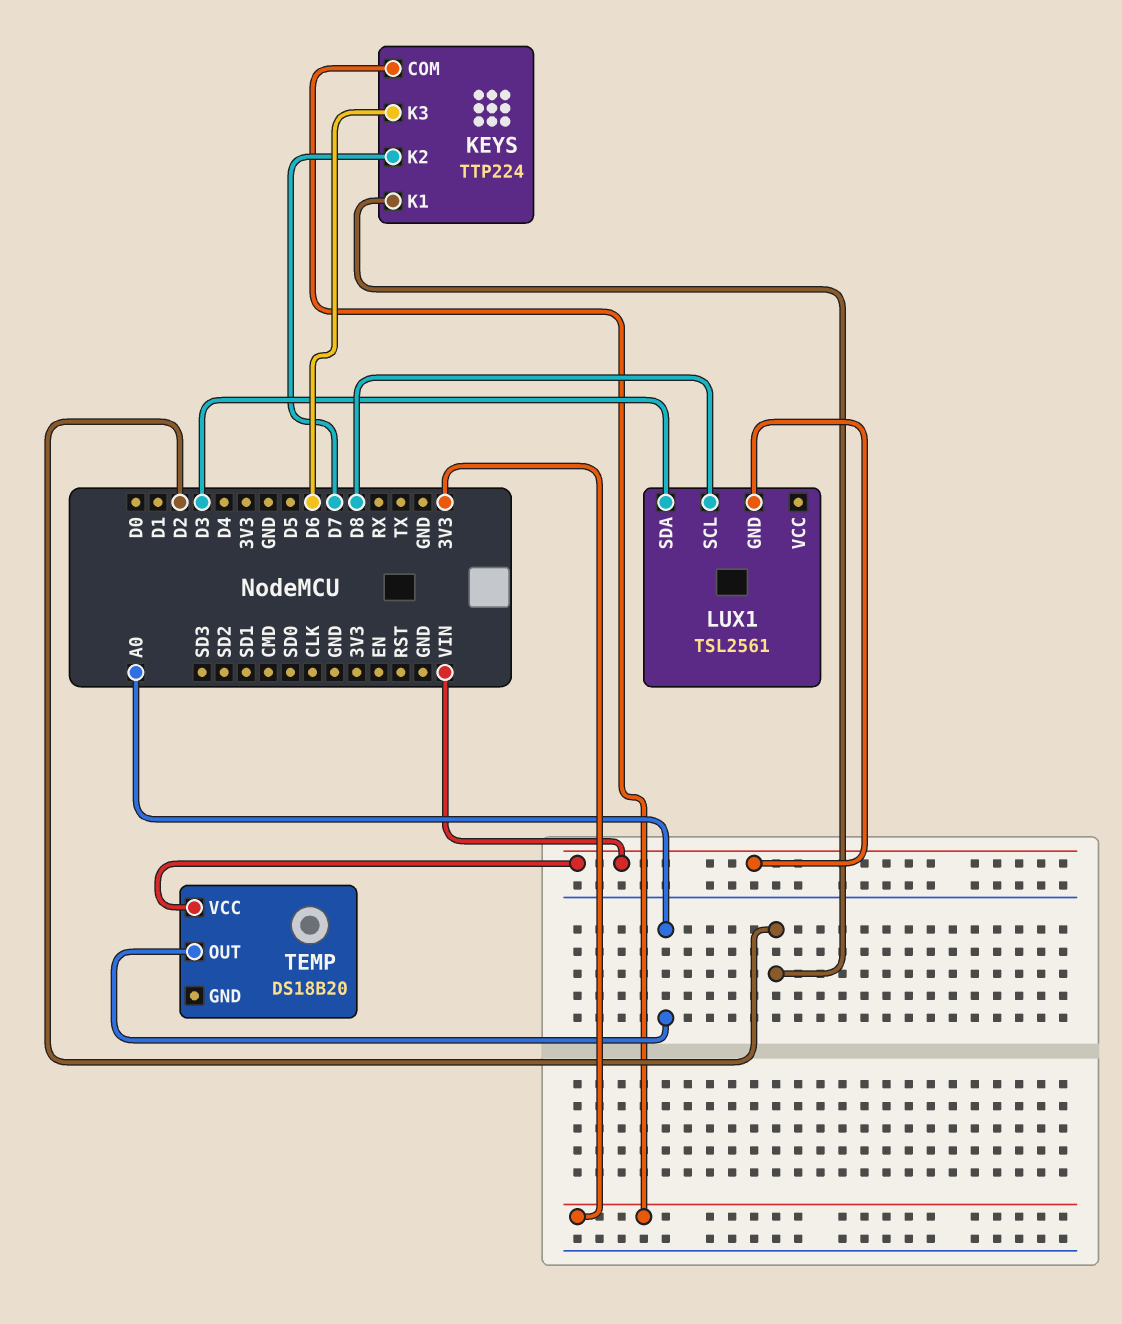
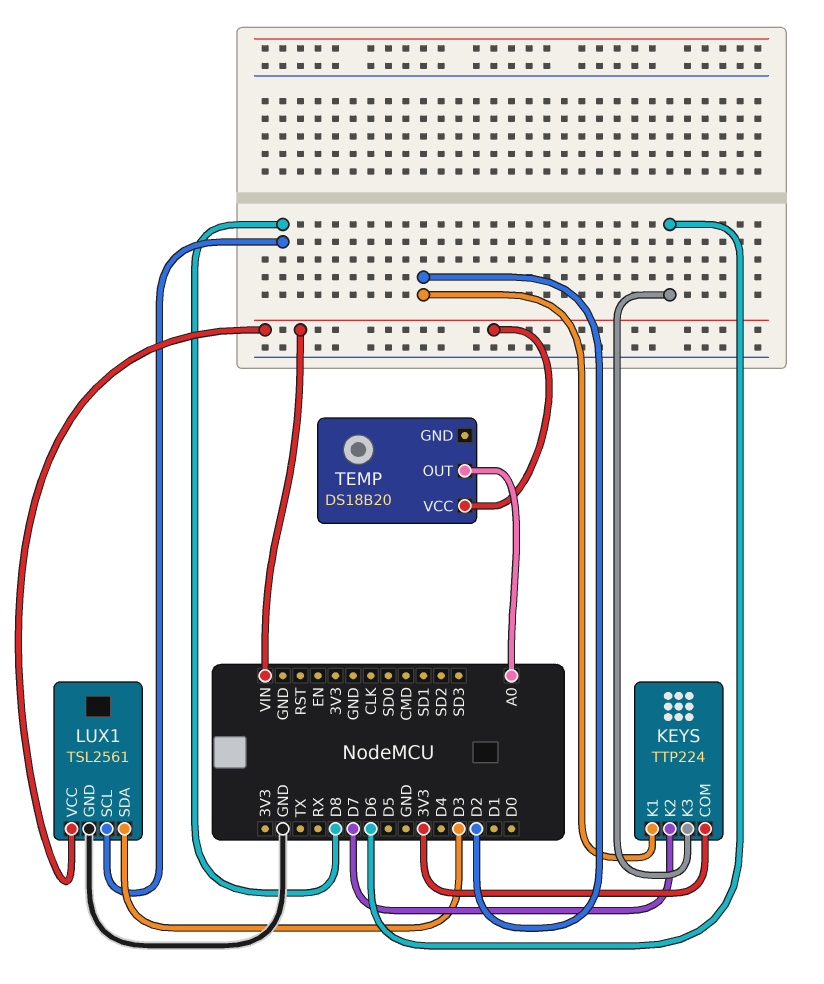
LUX1 pin GND: VIN -> GND
LUX1 pin VCC: none -> VIN

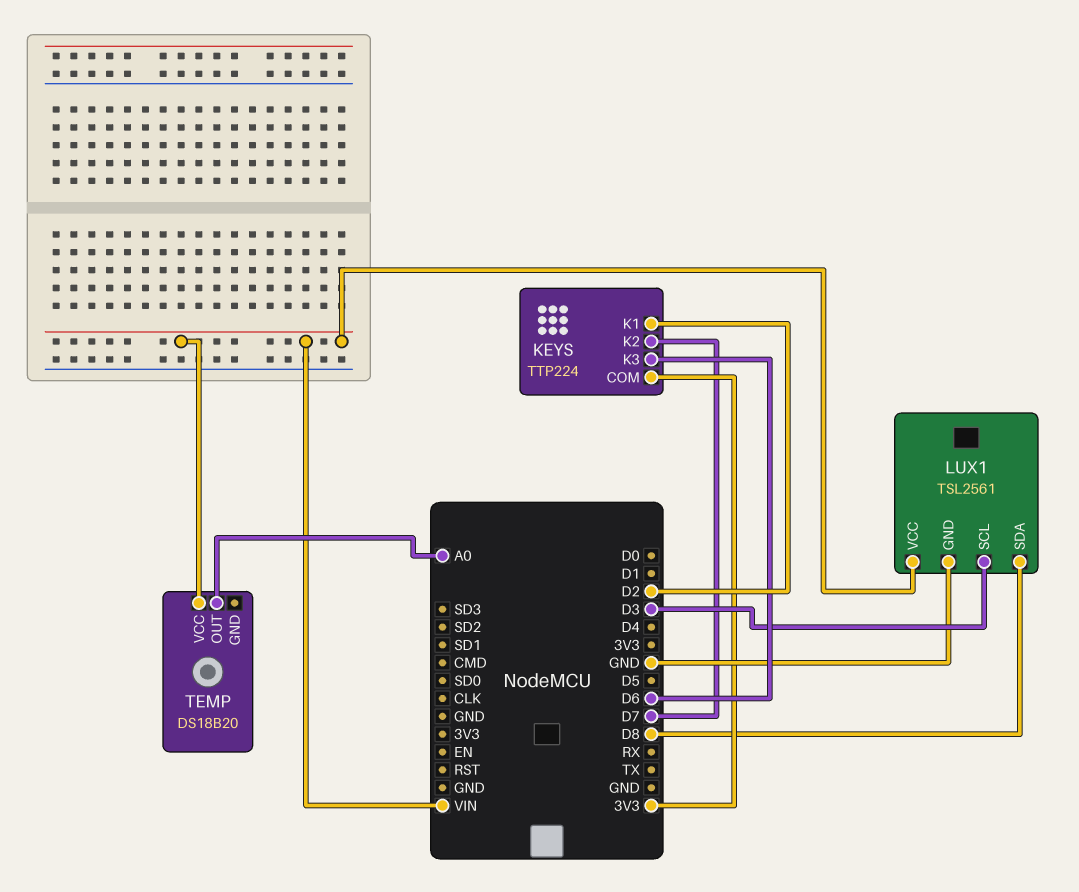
LUX1 pin SCL: D8 -> D3
LUX1 pin SDA: D3 -> D8

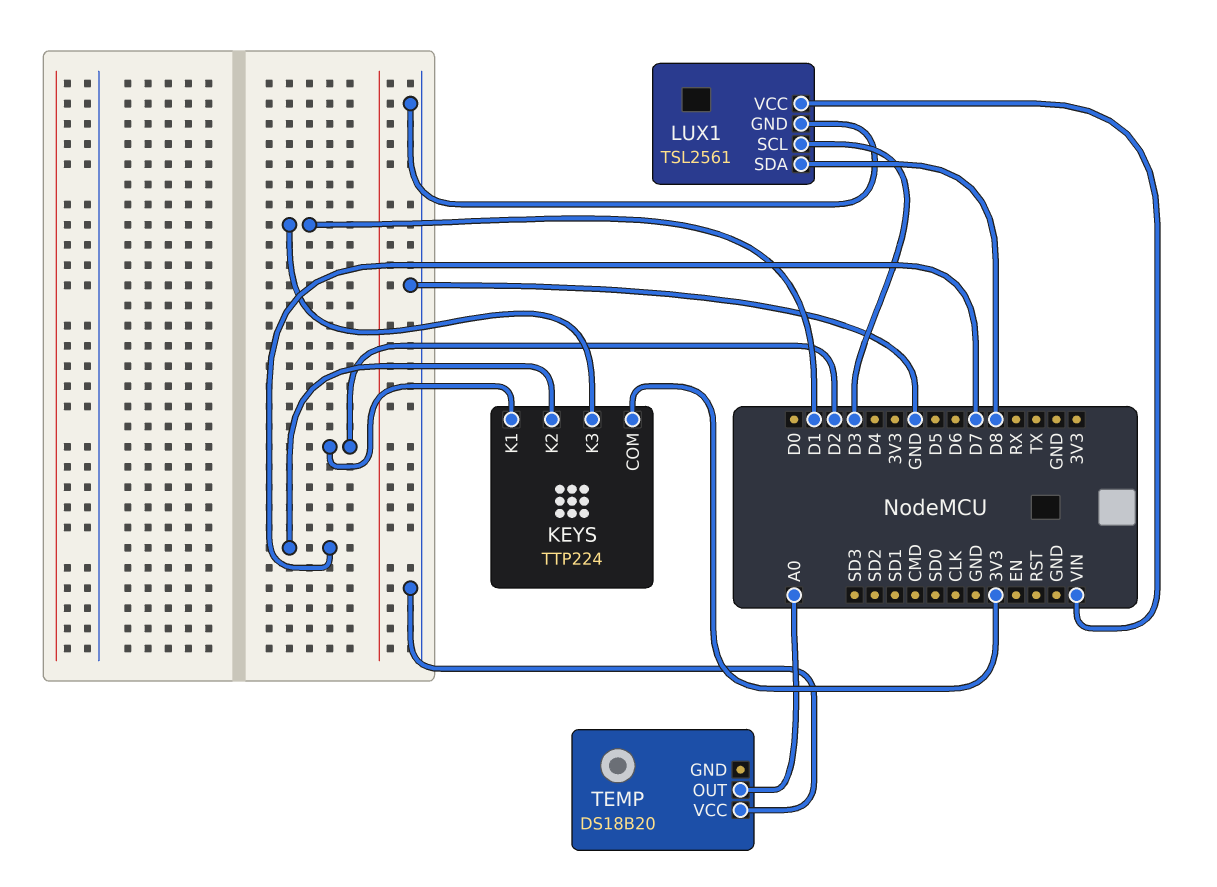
KEYS pin K3: D6 -> D1
TEMP pin VCC: VIN -> GND

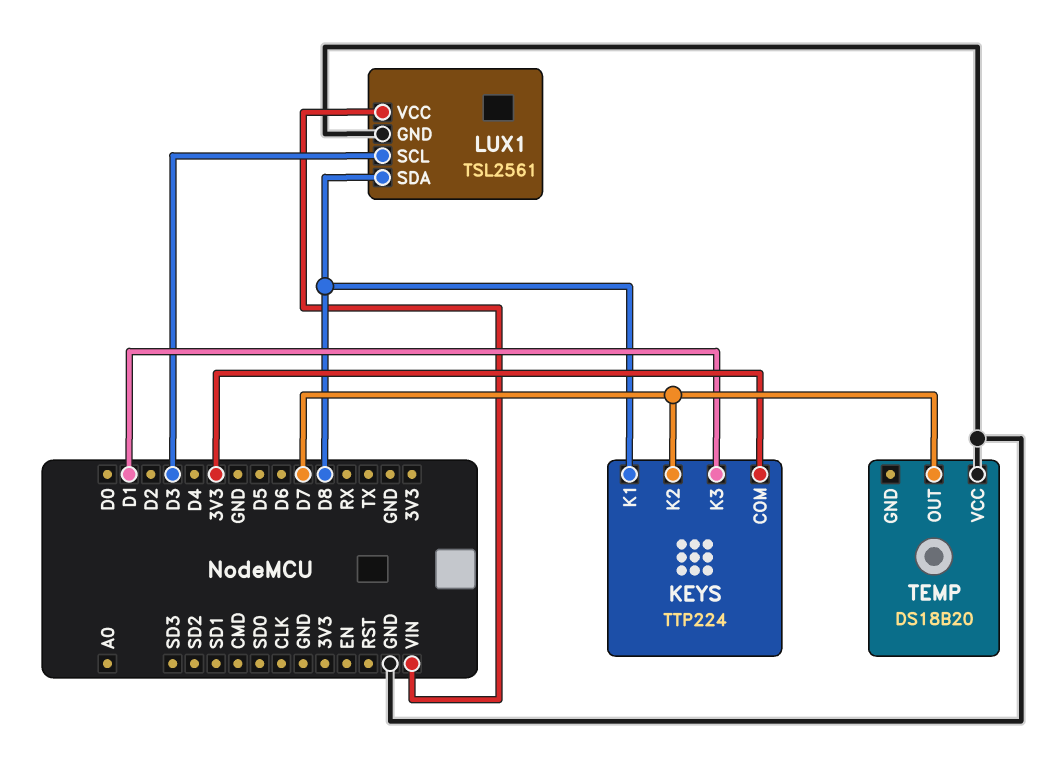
KEYS pin K1: D2 -> D8
TEMP pin OUT: A0 -> D7

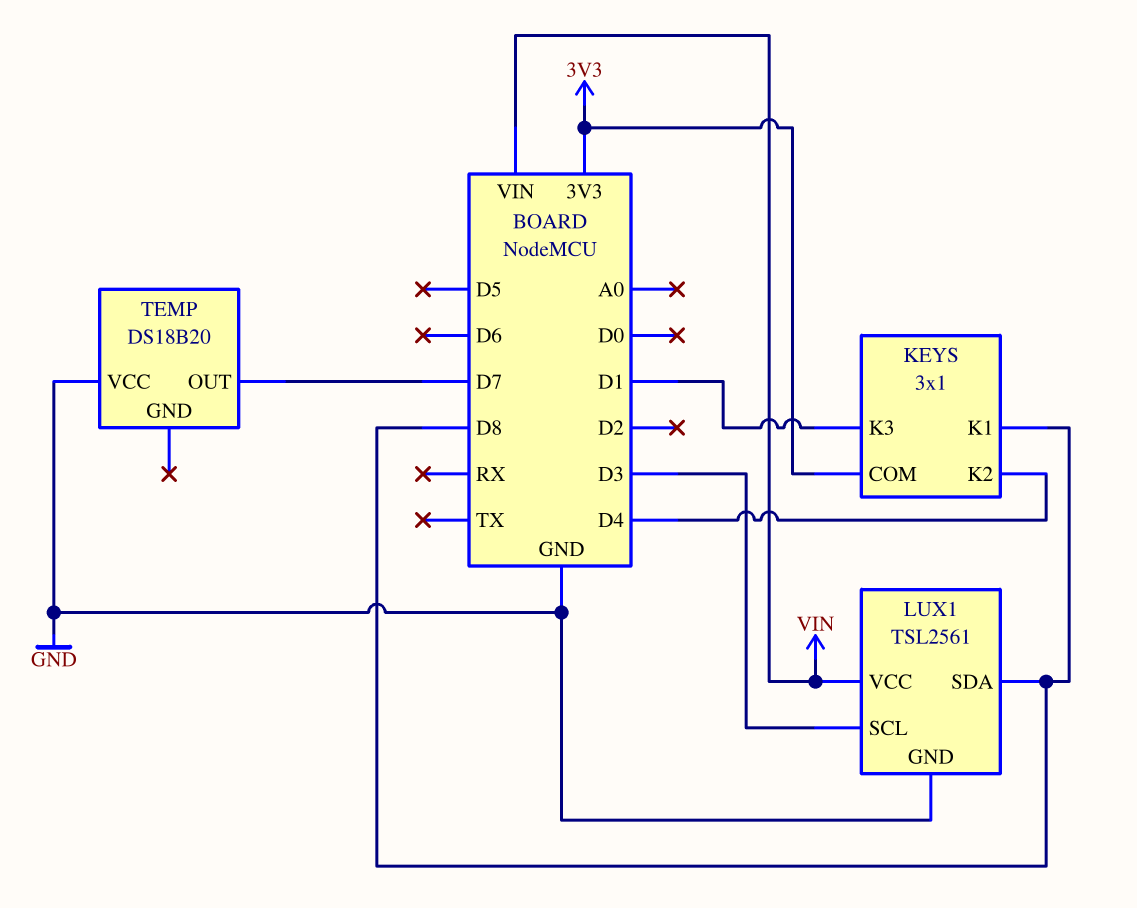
KEYS: TTP224 -> 3x1
KEYS pin K2: D7 -> D4

